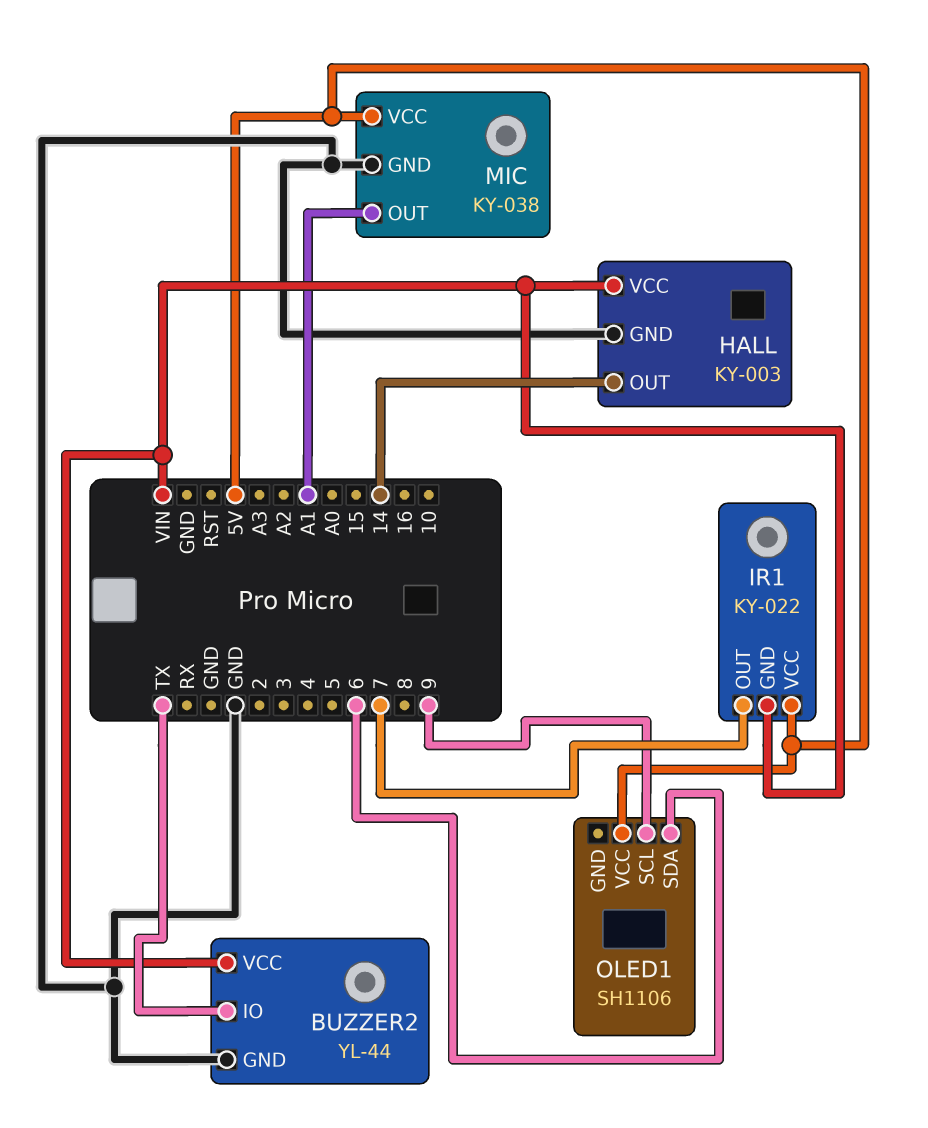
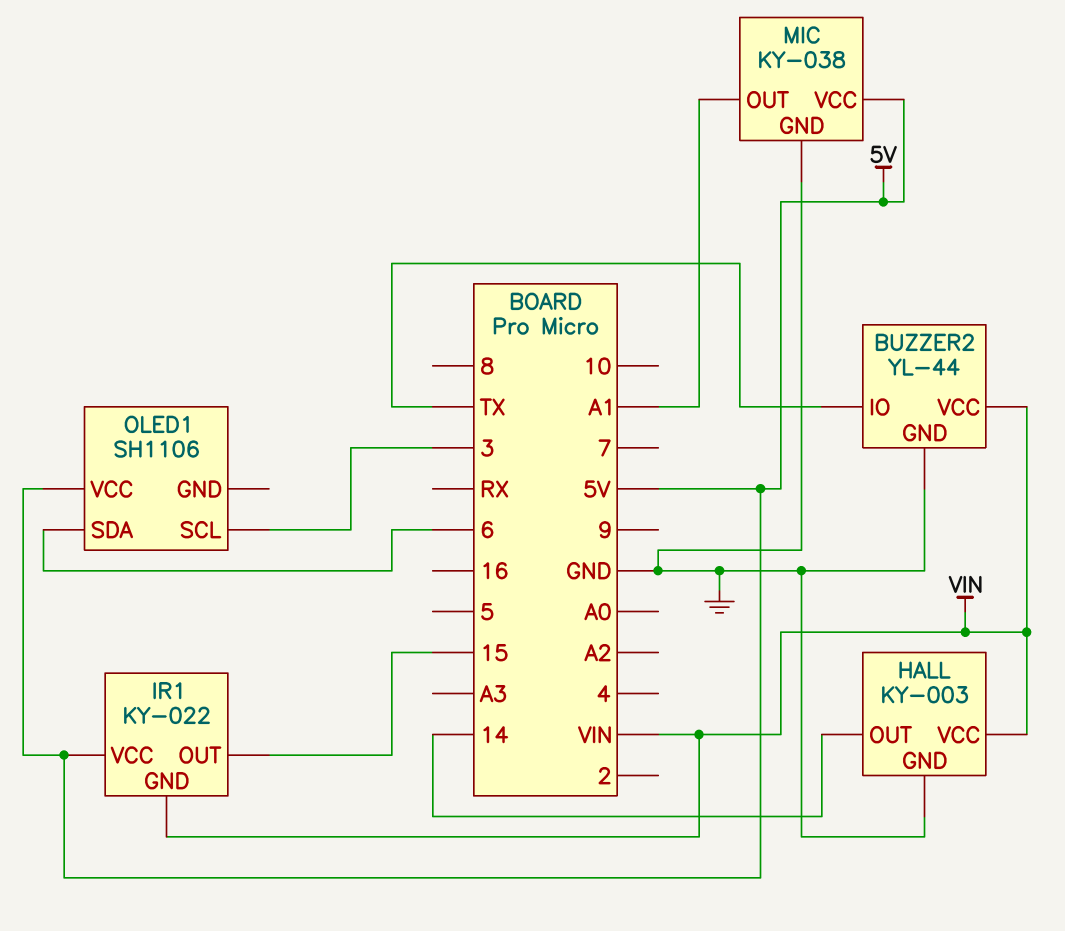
IR1 pin OUT: 7 -> 15
OLED1 pin SCL: 9 -> 3

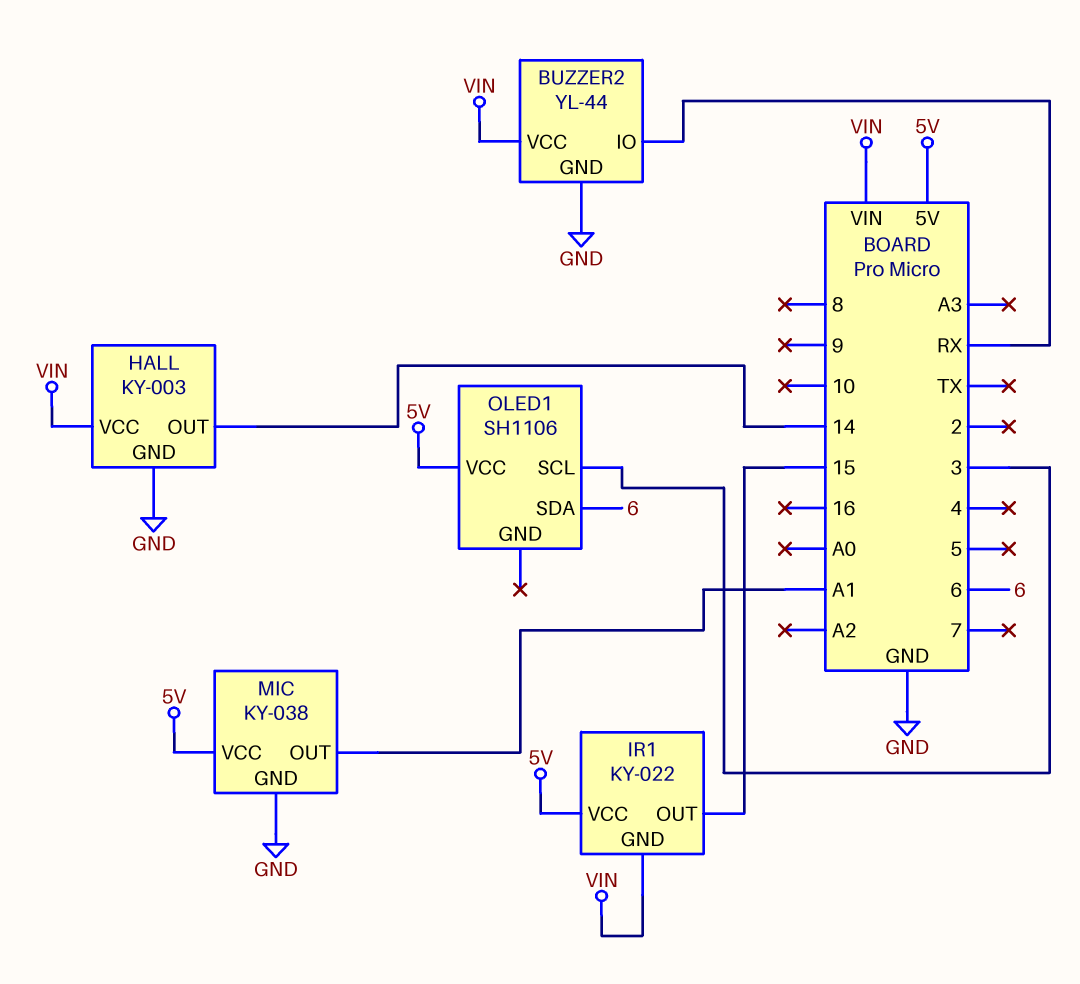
BUZZER2 pin IO: TX -> RX

